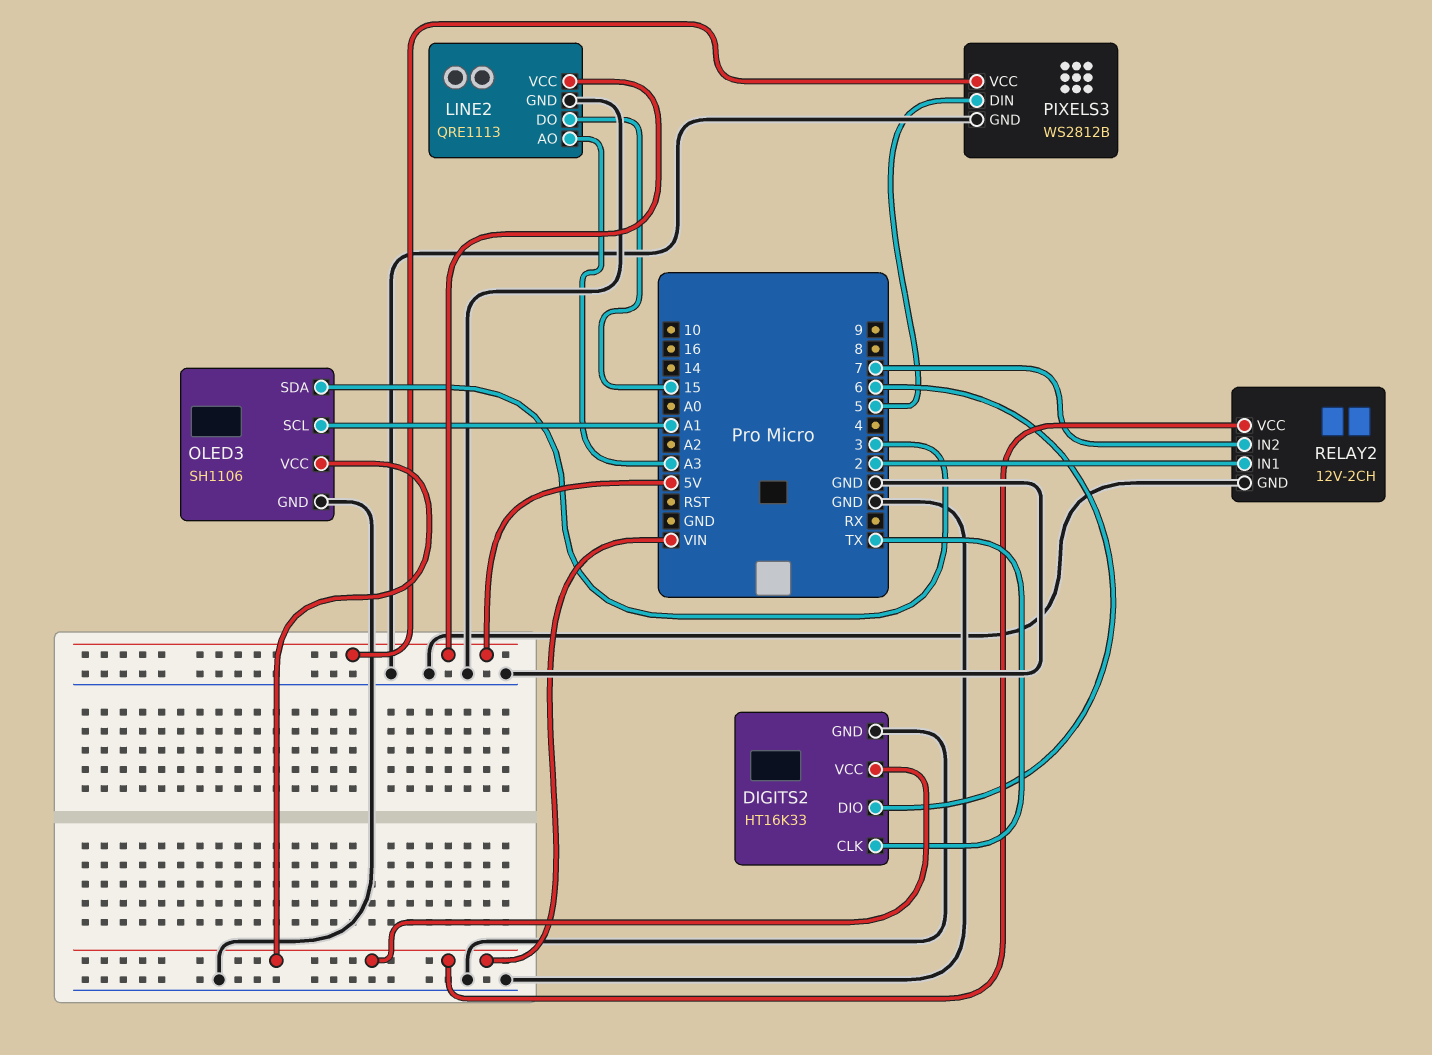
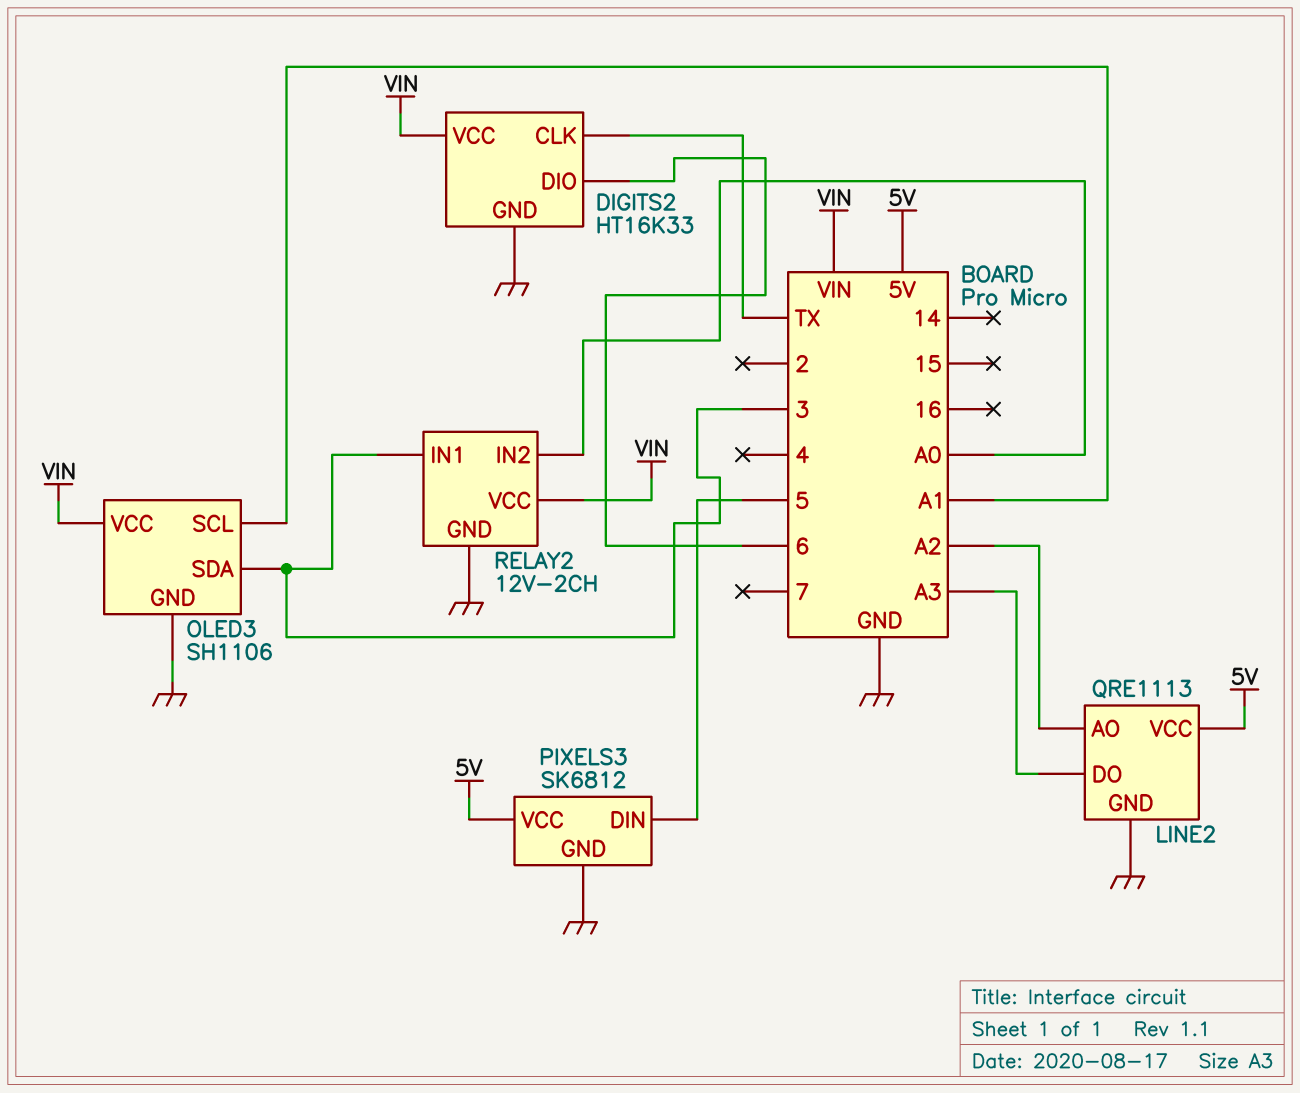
LINE2 pin AO: A3 -> A2
LINE2 pin DO: 15 -> A3
PIXELS3: WS2812B -> SK6812
RELAY2 pin IN1: 2 -> 3
RELAY2 pin IN2: 7 -> A0

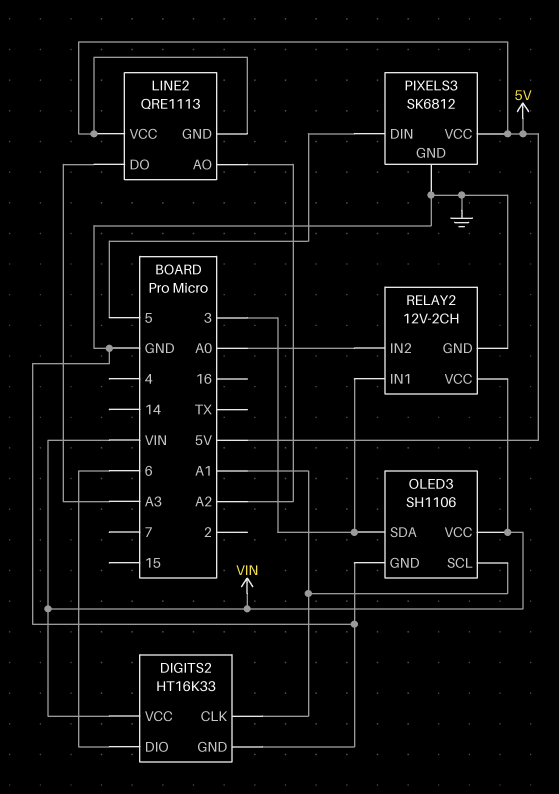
DIGITS2 pin CLK: TX -> A1
LINE2 pin GND: GND -> 5V

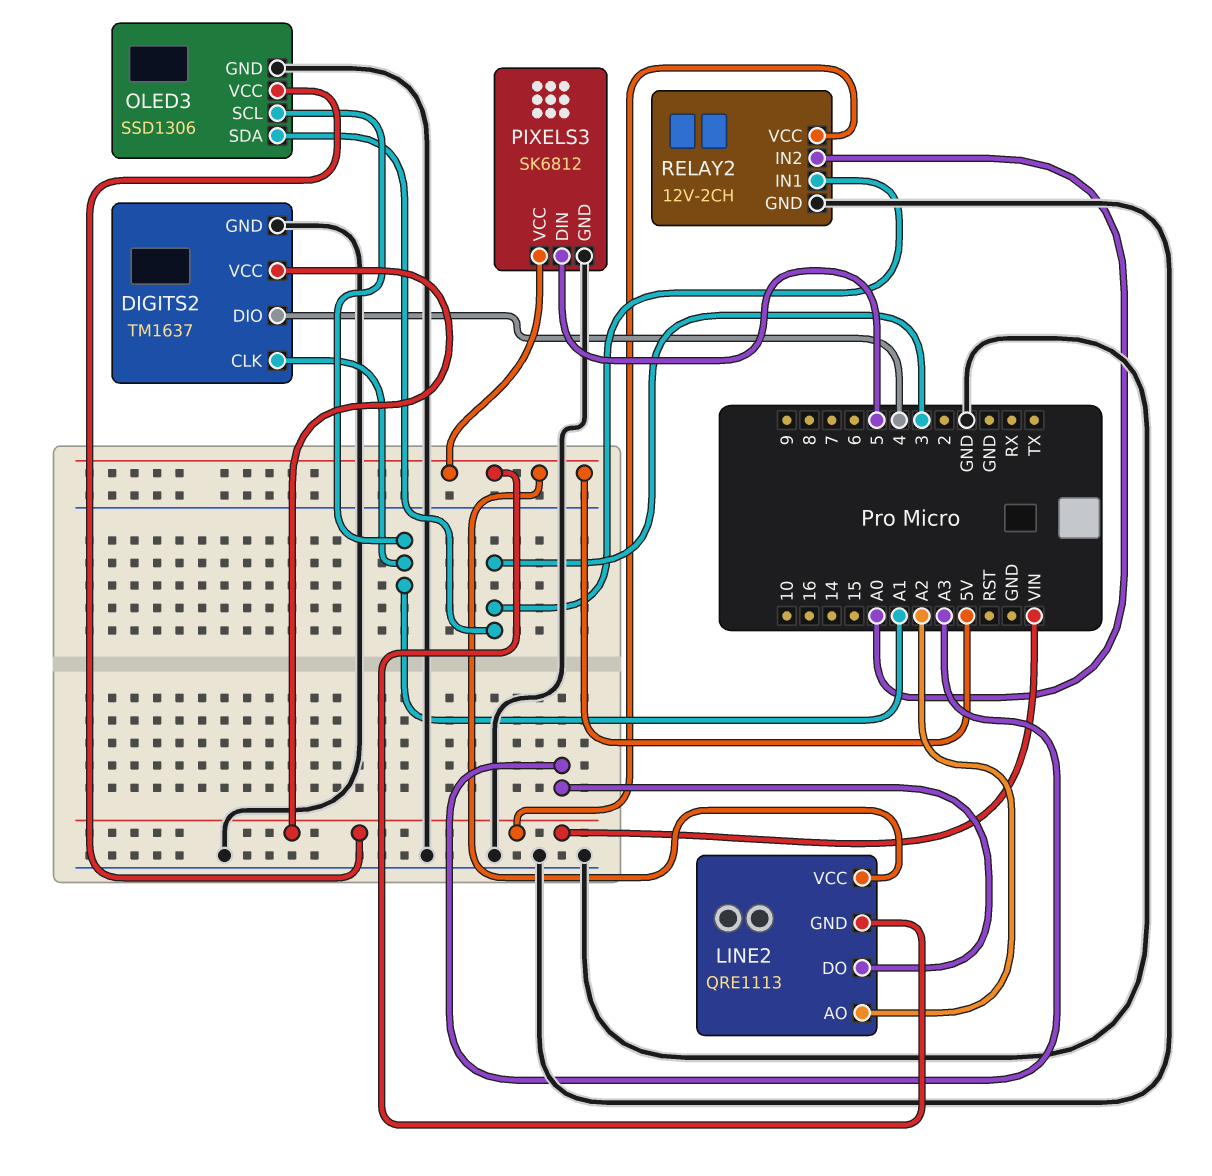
DIGITS2: HT16K33 -> TM1637
DIGITS2 pin DIO: 6 -> 4
OLED3: SH1106 -> SSD1306

